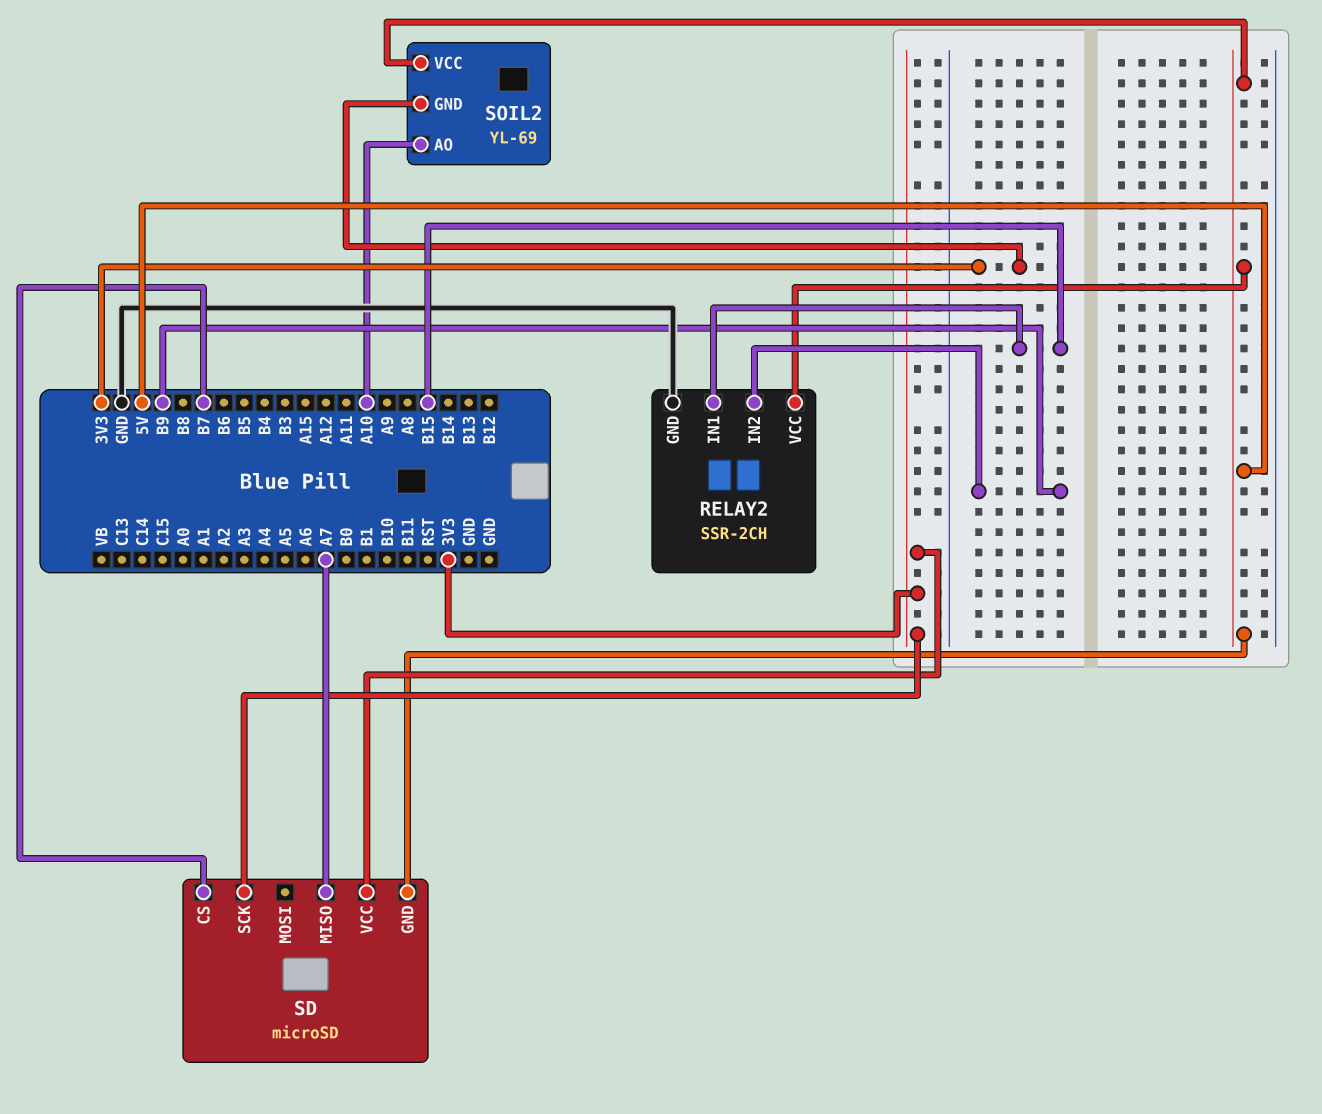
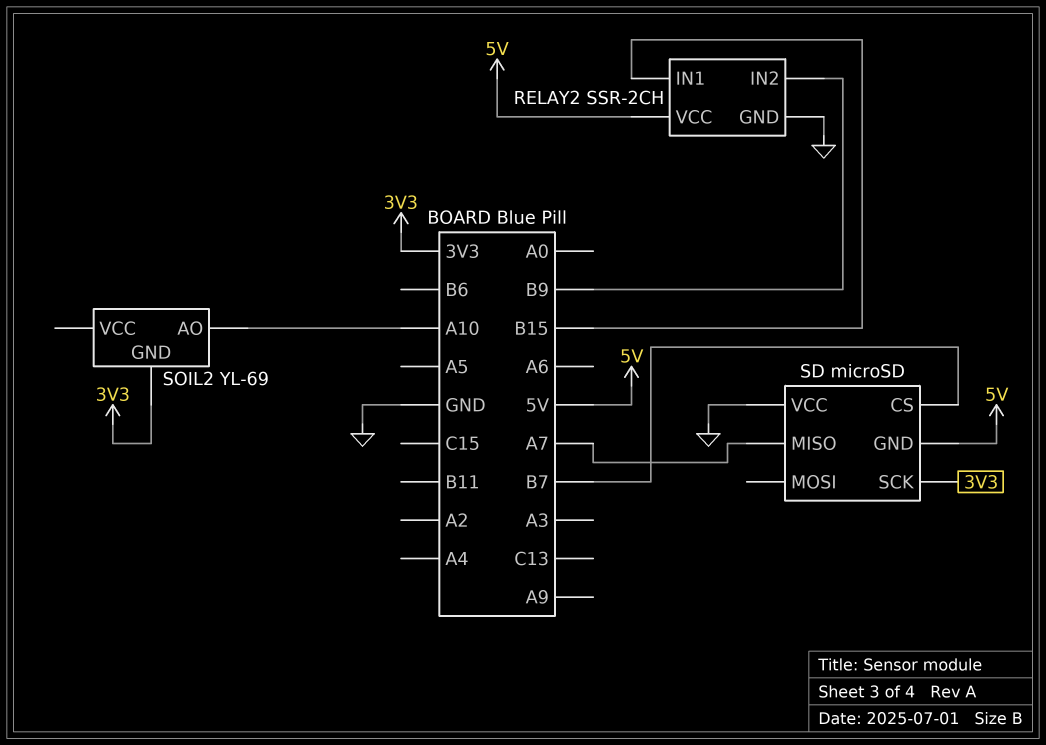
SD pin VCC: 3V3 -> GND
SOIL2 pin VCC: 5V -> none

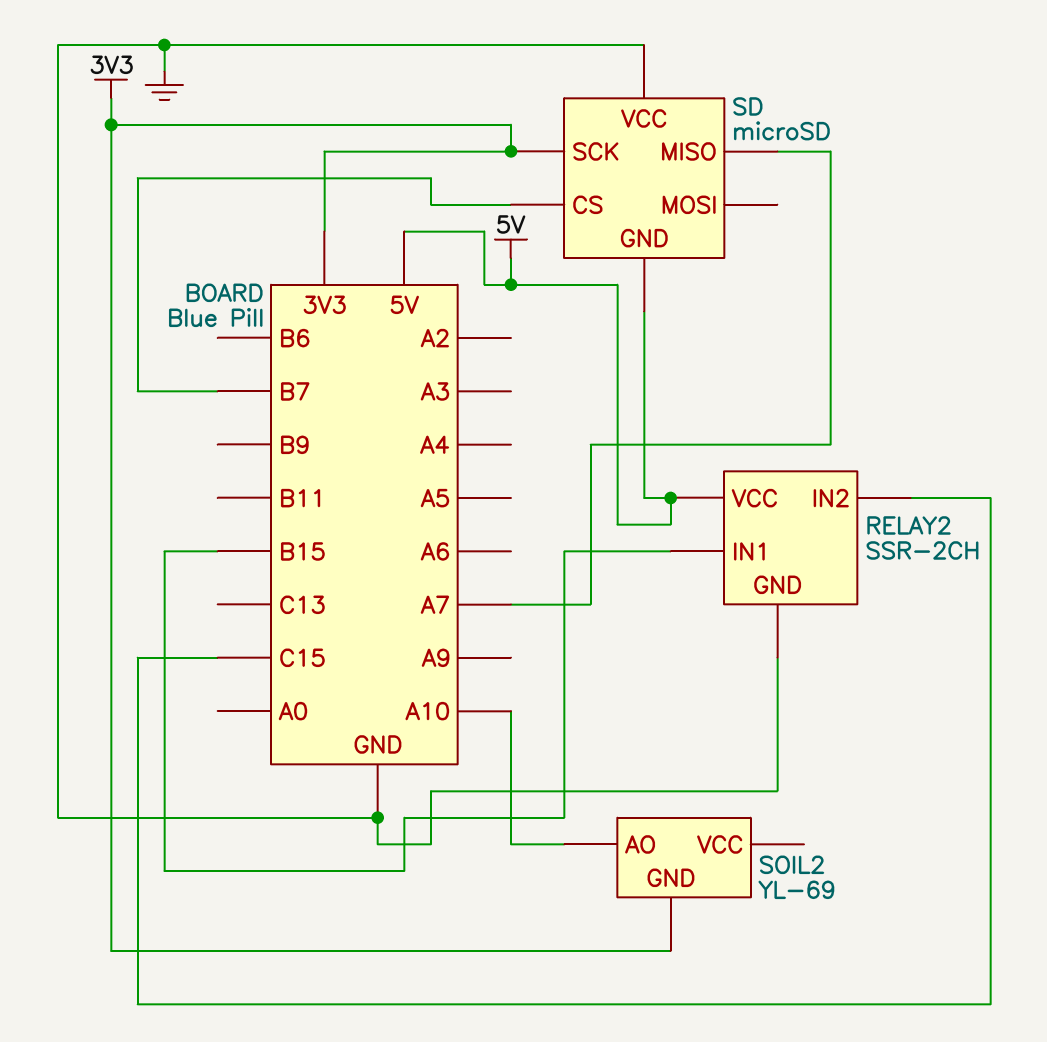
RELAY2 pin IN2: B9 -> C15

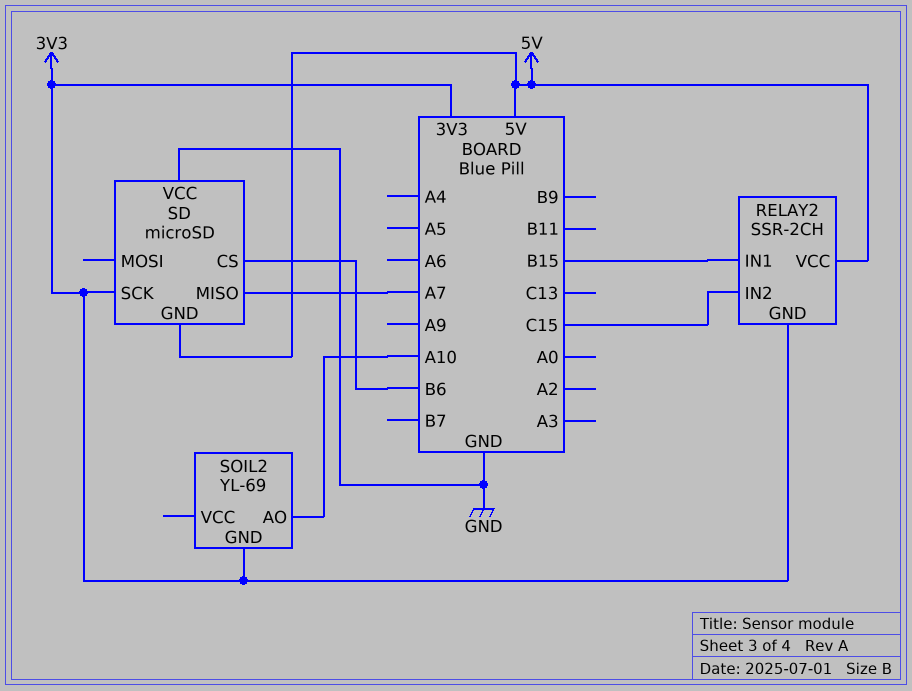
RELAY2 pin GND: GND -> 3V3
SD pin CS: B7 -> B6

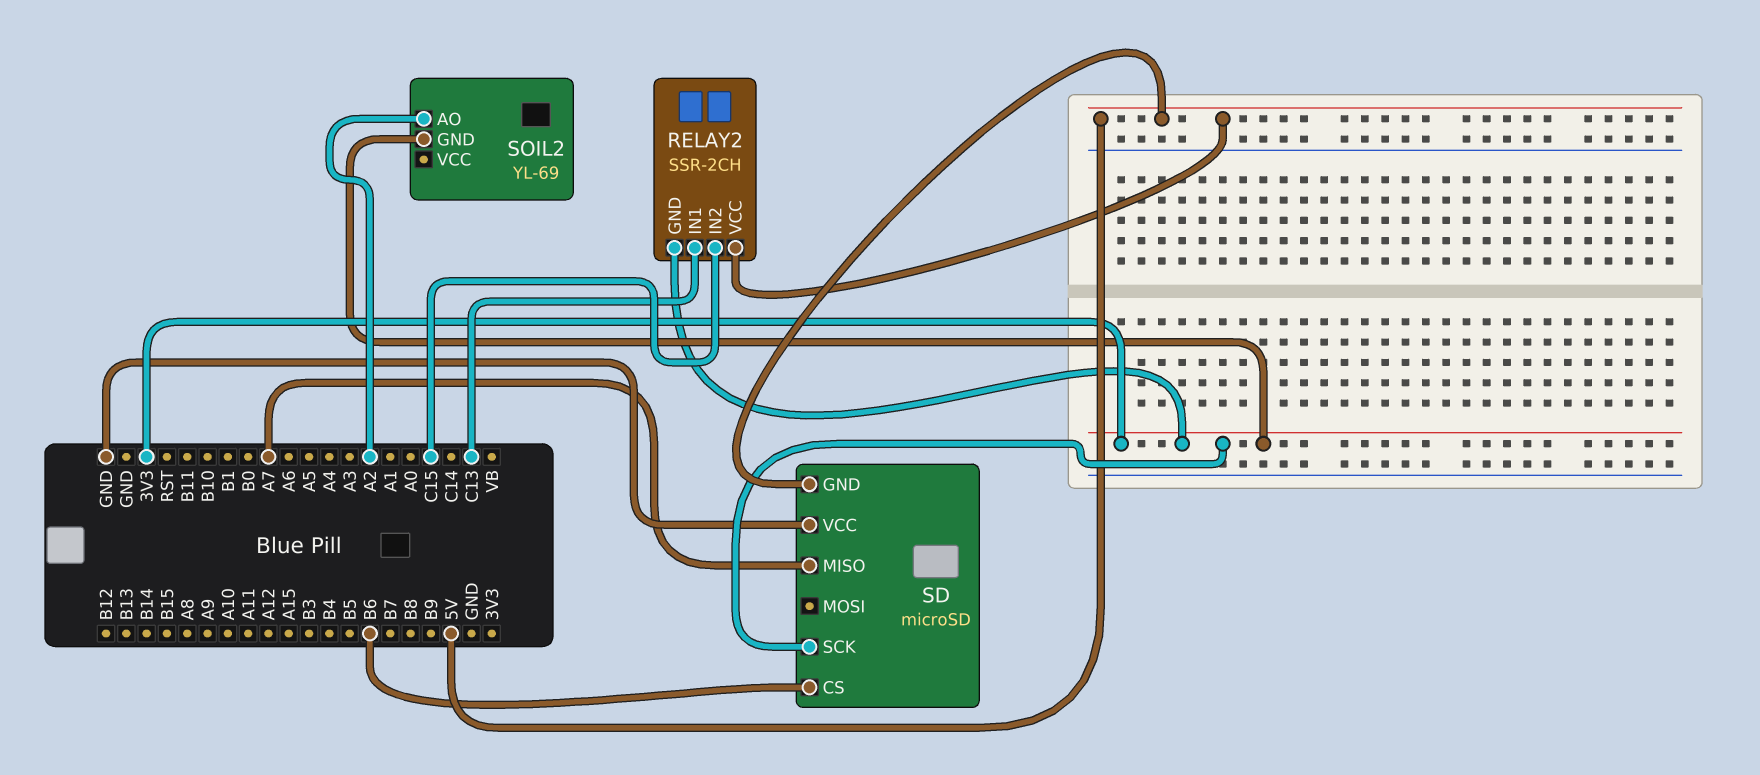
RELAY2 pin IN1: B15 -> C13
SOIL2 pin AO: A10 -> A2

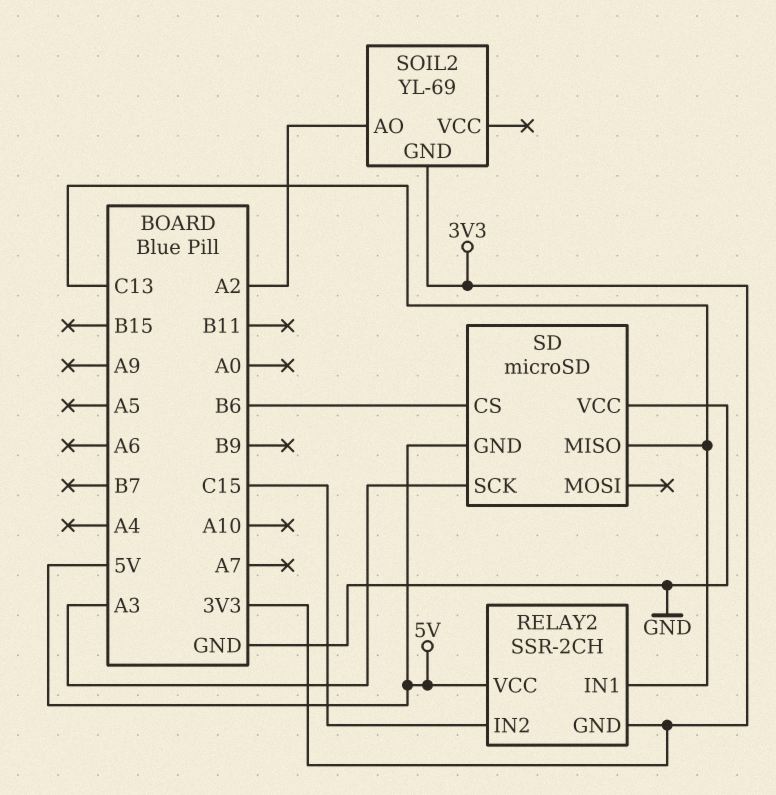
SD pin MISO: A7 -> C13
SD pin SCK: 3V3 -> A3

